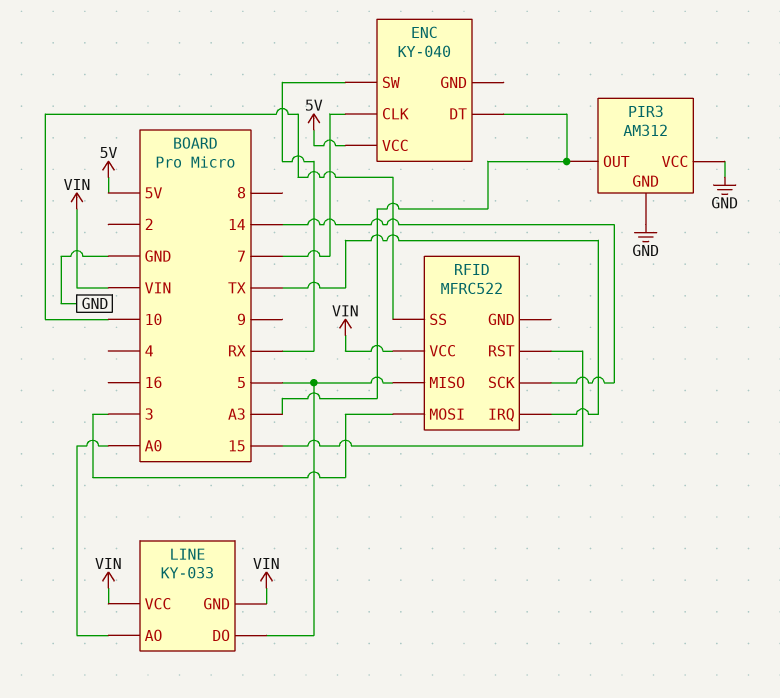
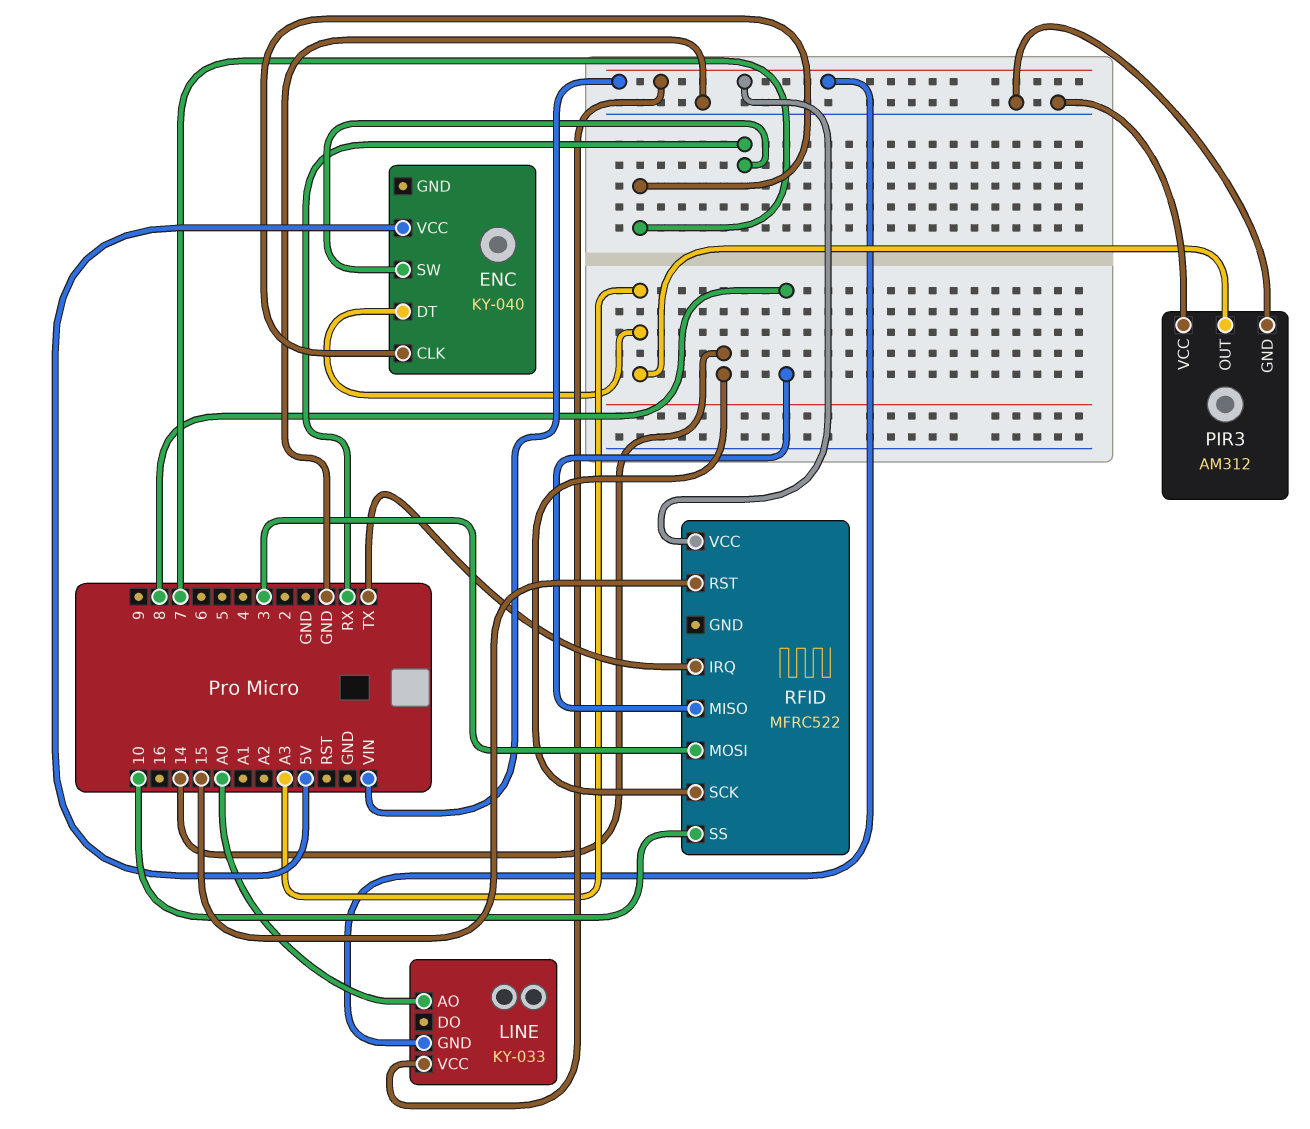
LINE pin DO: 5 -> none
RFID pin MISO: 5 -> 8

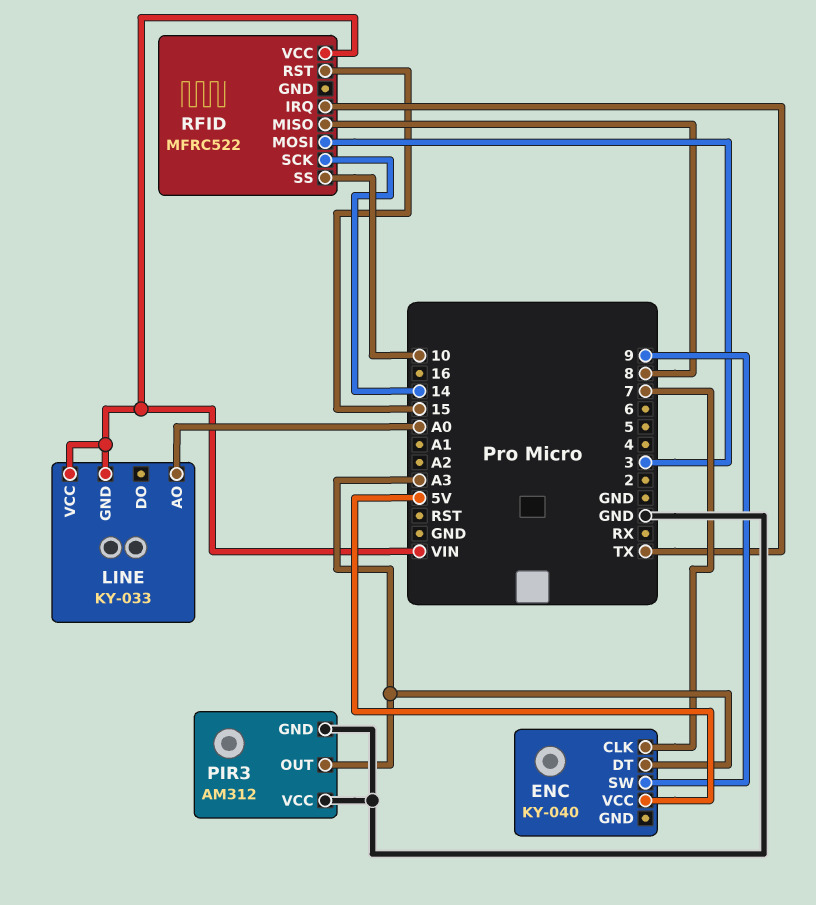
ENC pin SW: RX -> 9

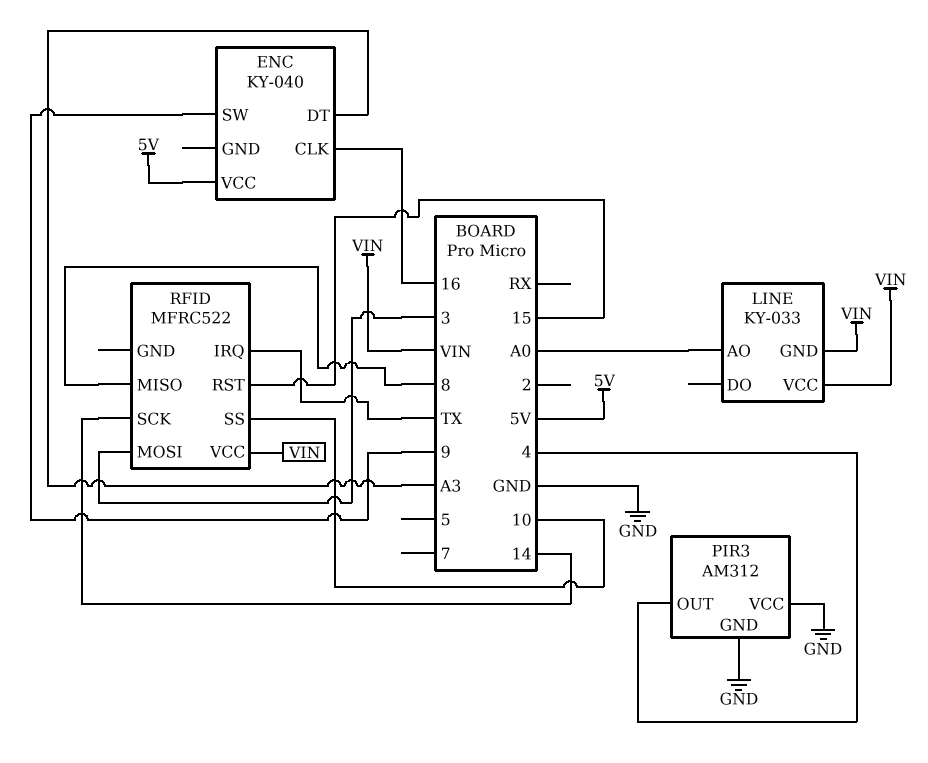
ENC pin CLK: 7 -> 16
PIR3 pin OUT: A3 -> 4

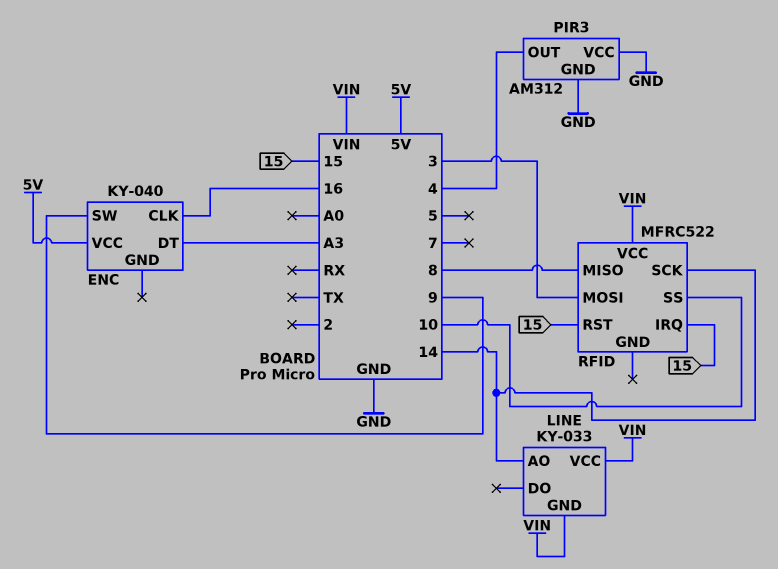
LINE pin AO: A0 -> 14
RFID pin IRQ: TX -> 15

